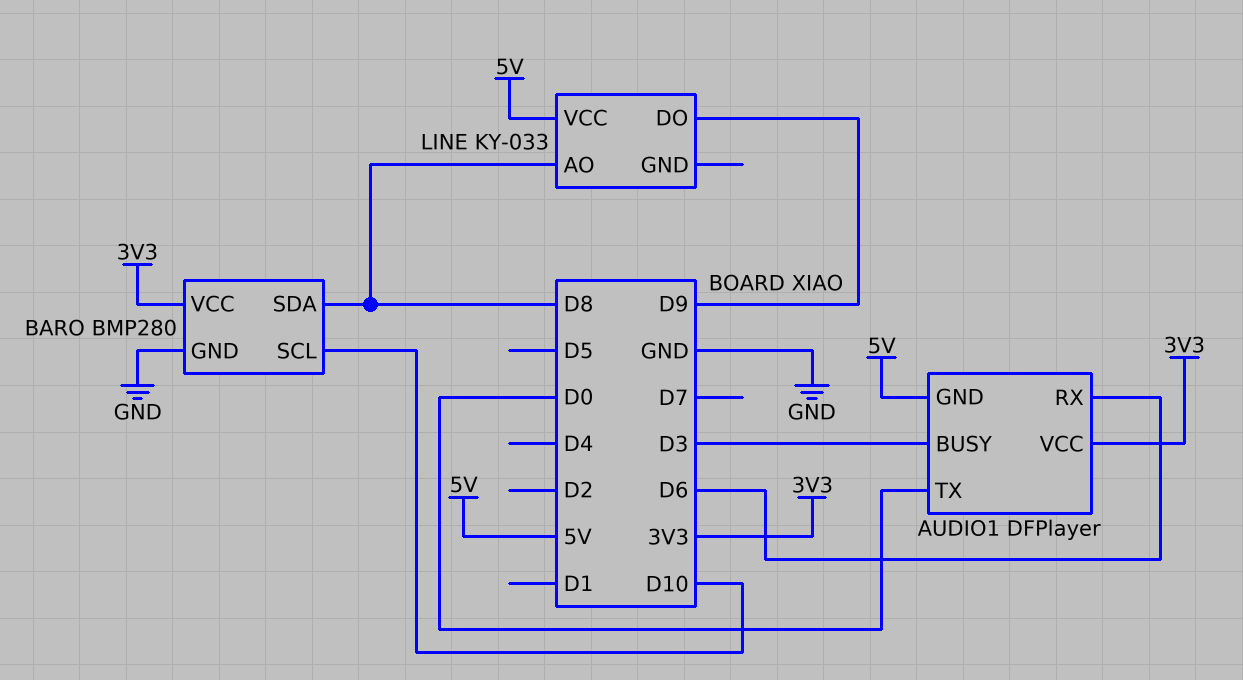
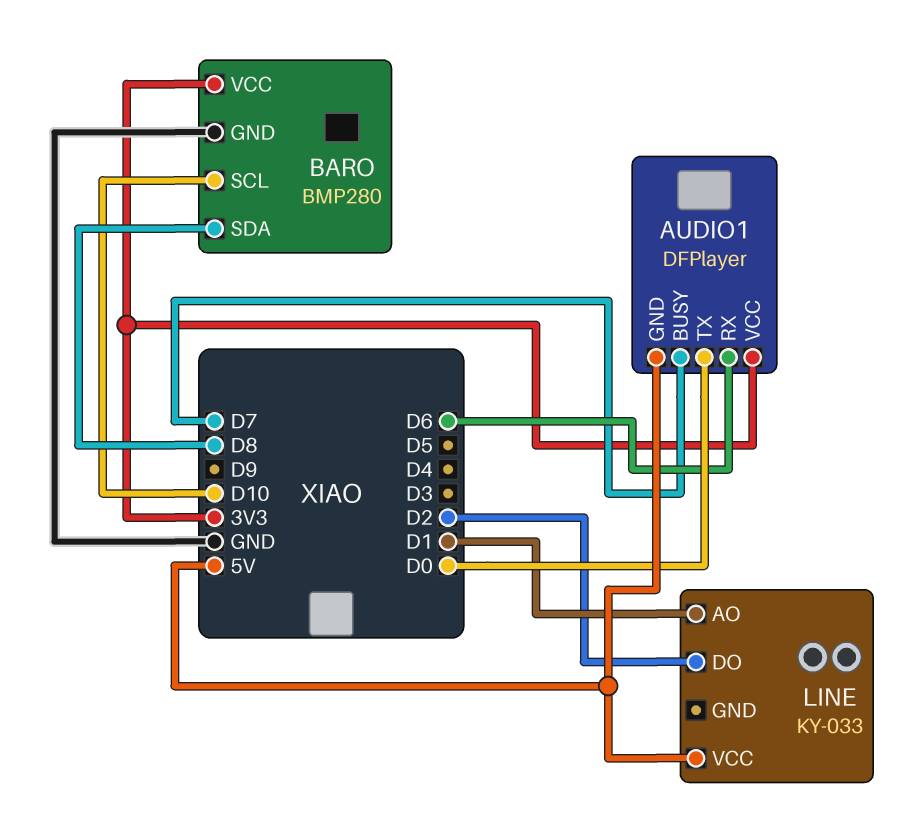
AUDIO1 pin BUSY: D3 -> D7
LINE pin AO: D8 -> D1
LINE pin DO: D9 -> D2

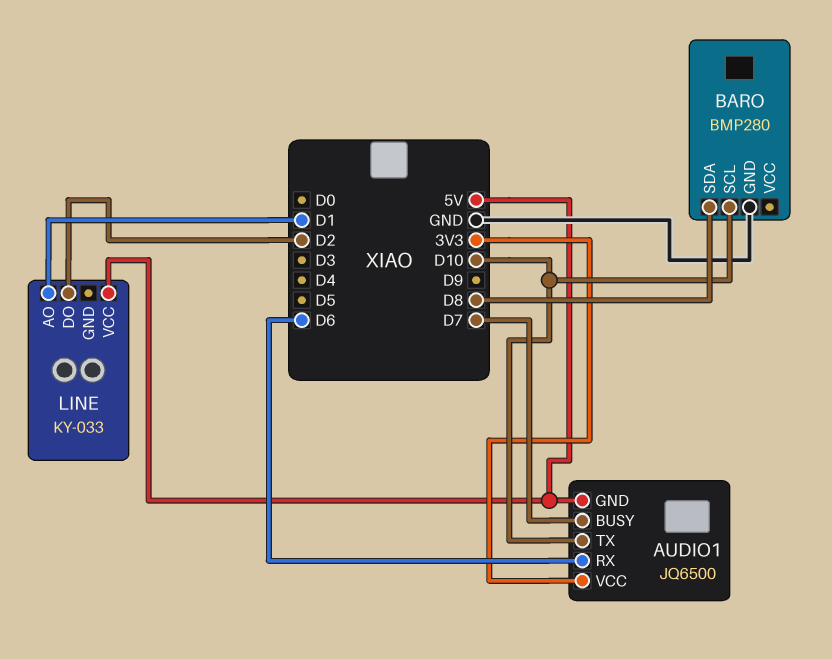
AUDIO1: DFPlayer -> JQ6500
AUDIO1 pin TX: D0 -> D10
BARO pin VCC: 3V3 -> none

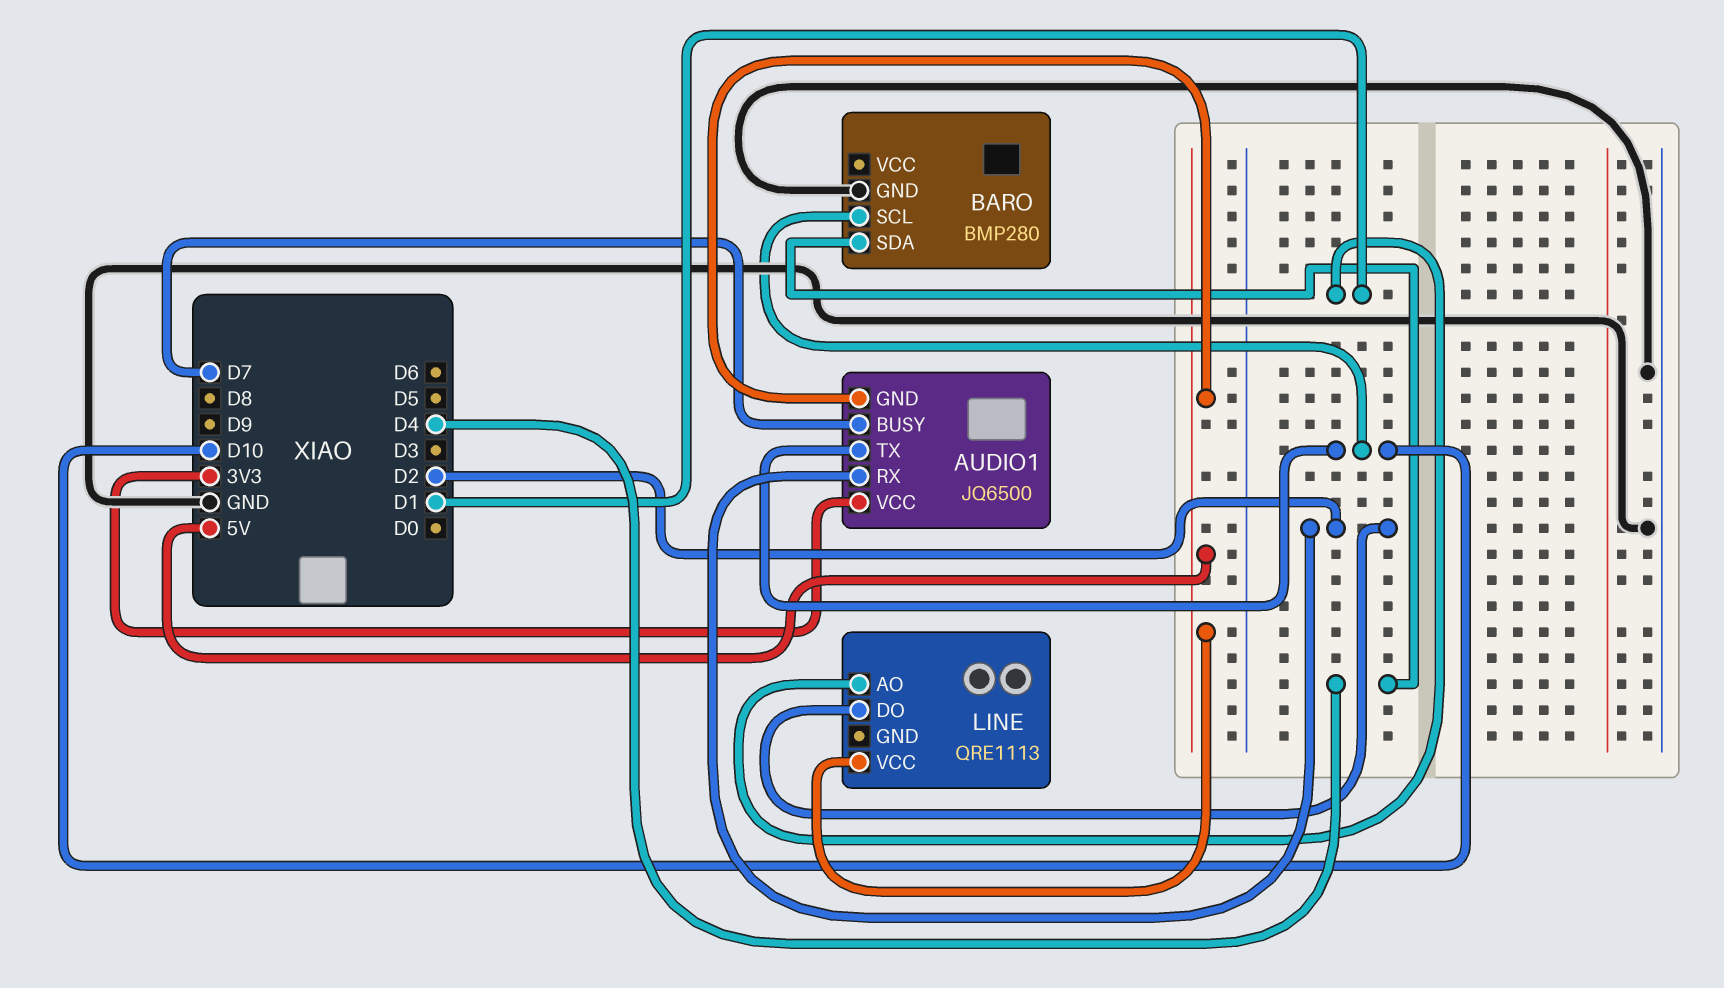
AUDIO1 pin RX: D6 -> D2
BARO pin SDA: D8 -> D4
LINE: KY-033 -> QRE1113

